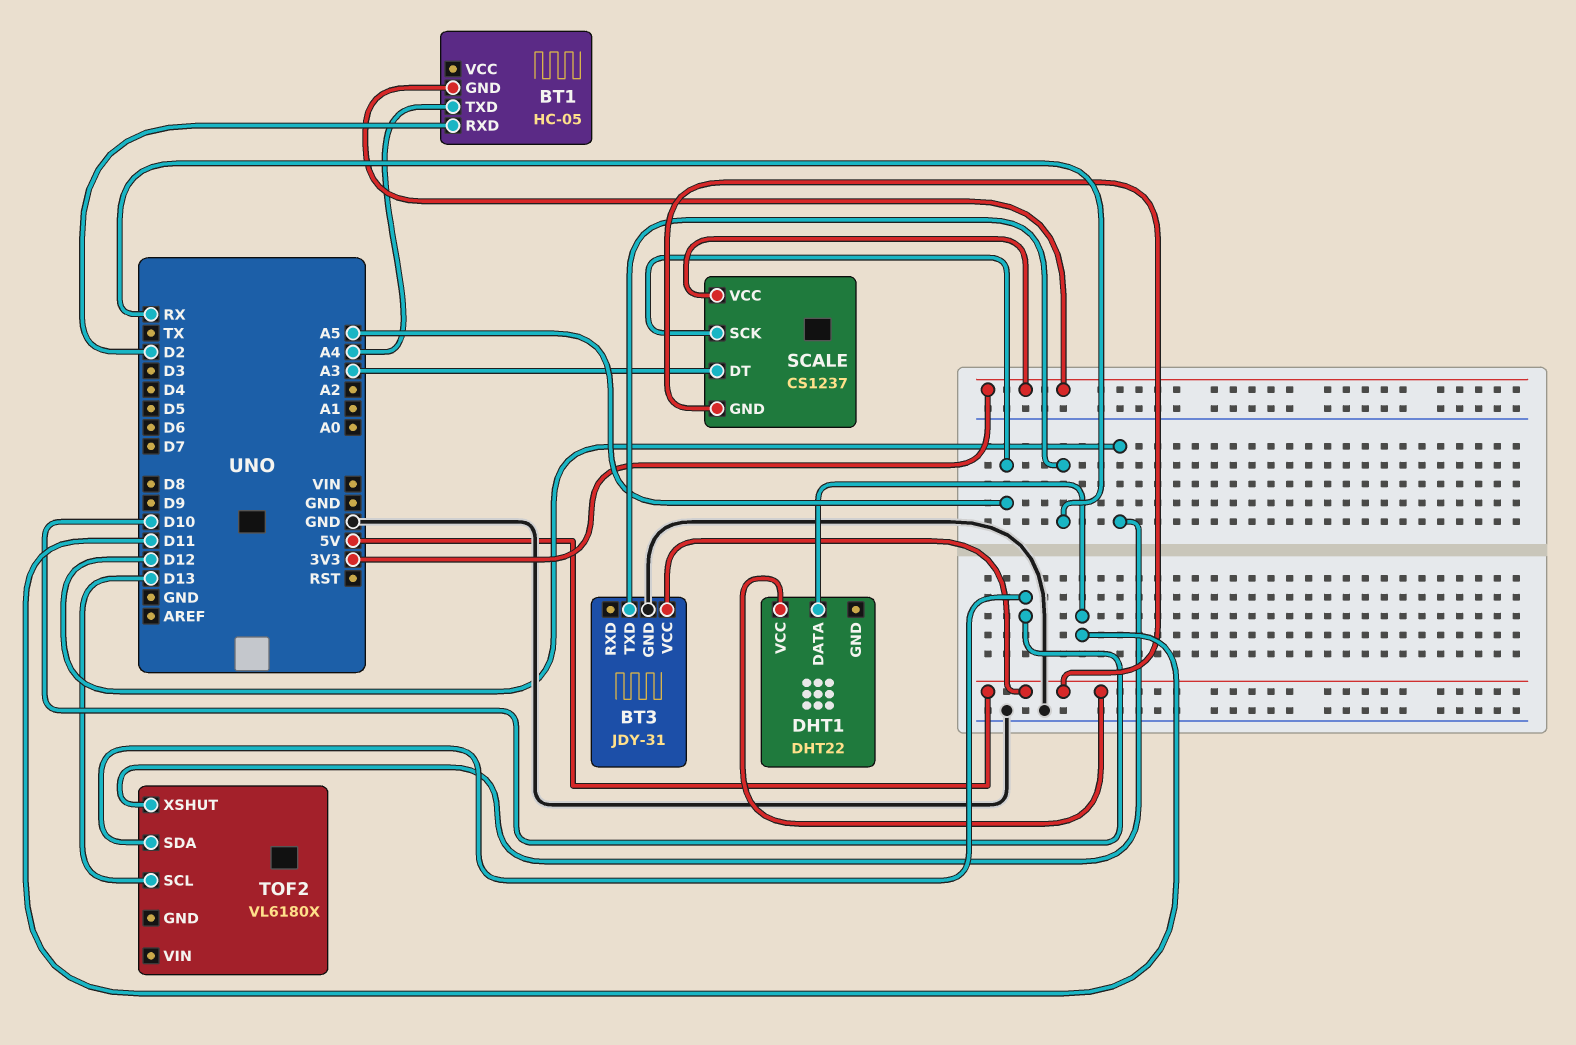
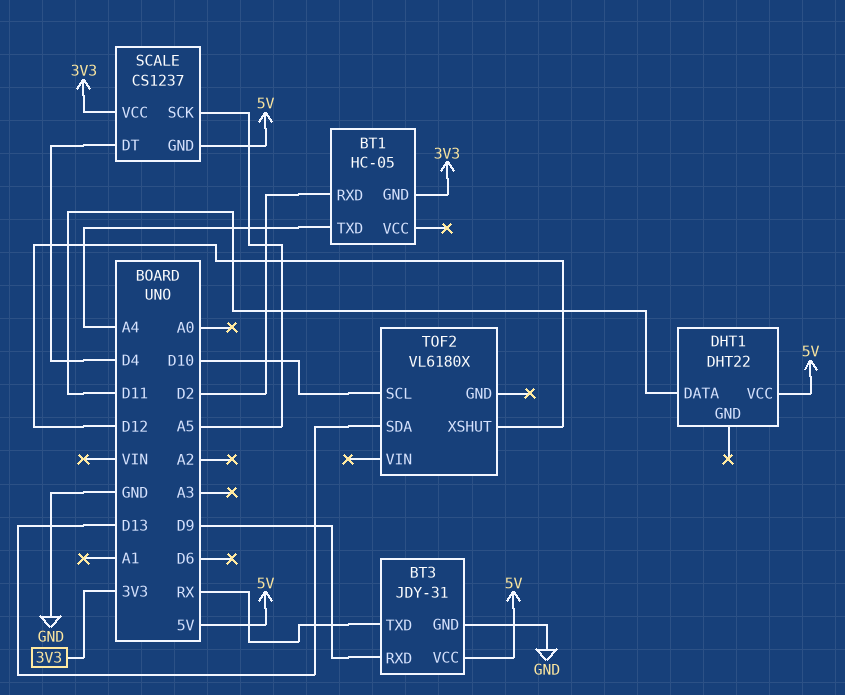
BT3 pin RXD: none -> D9
SCALE pin DT: A3 -> D4
TOF2 pin SCL: D13 -> D10
TOF2 pin SDA: D10 -> D13

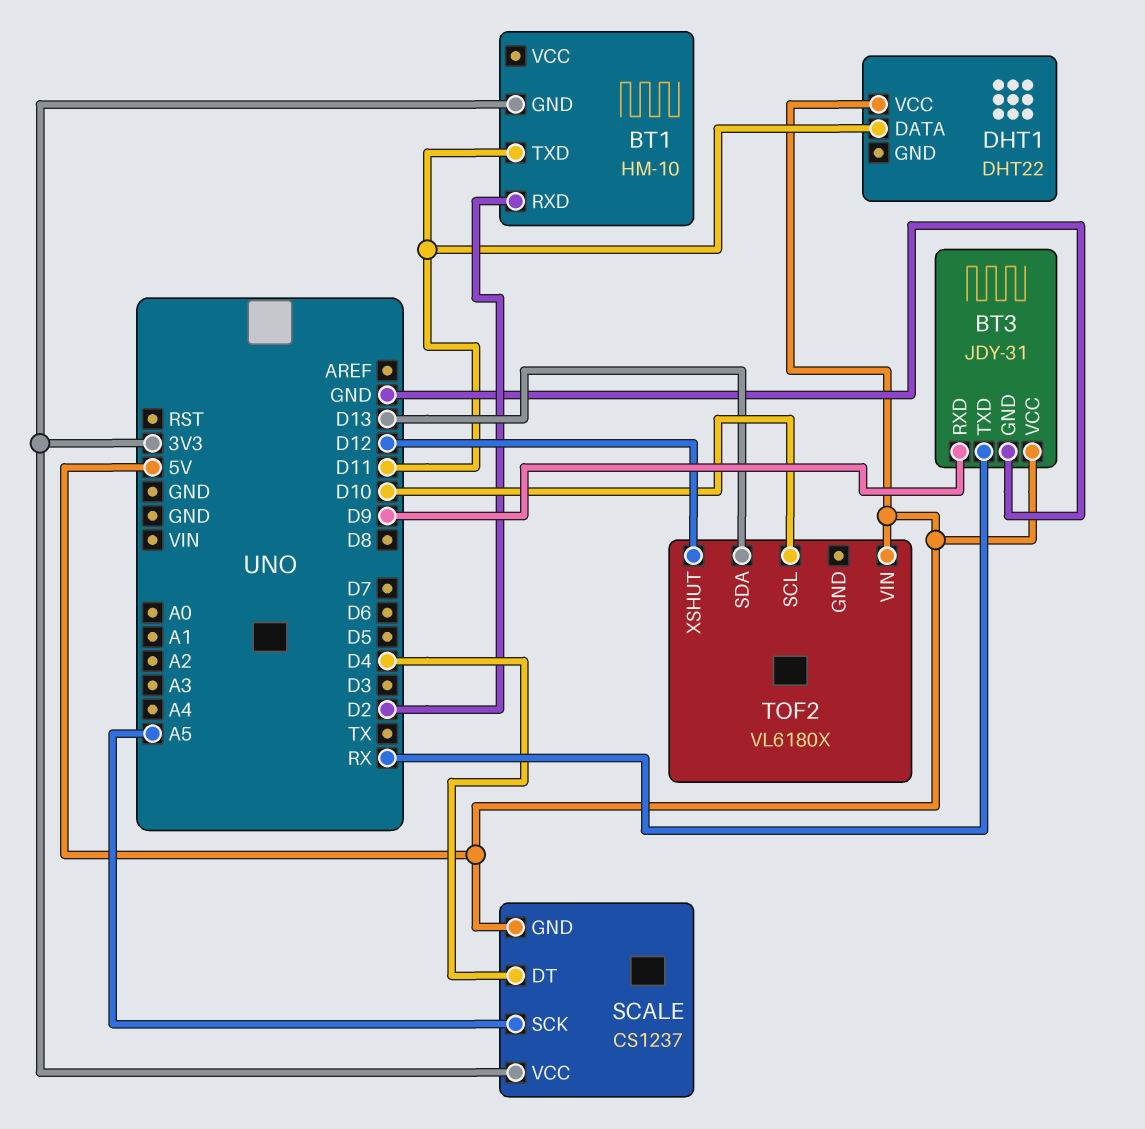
BT1: HC-05 -> HM-10
BT1 pin TXD: A4 -> D11
TOF2 pin VIN: none -> 5V

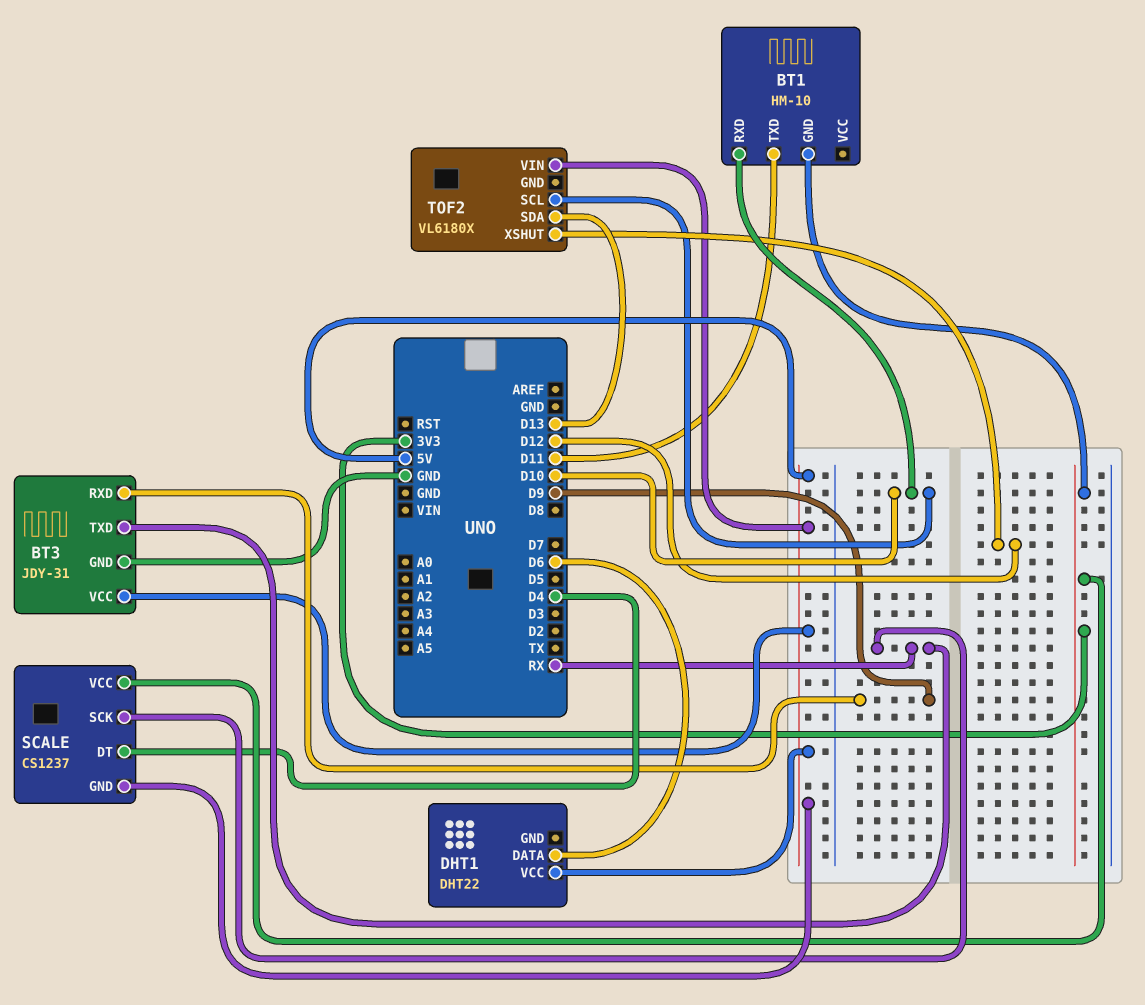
BT1 pin RXD: D2 -> D10
DHT1 pin DATA: D11 -> D6
SCALE pin SCK: A5 -> RX

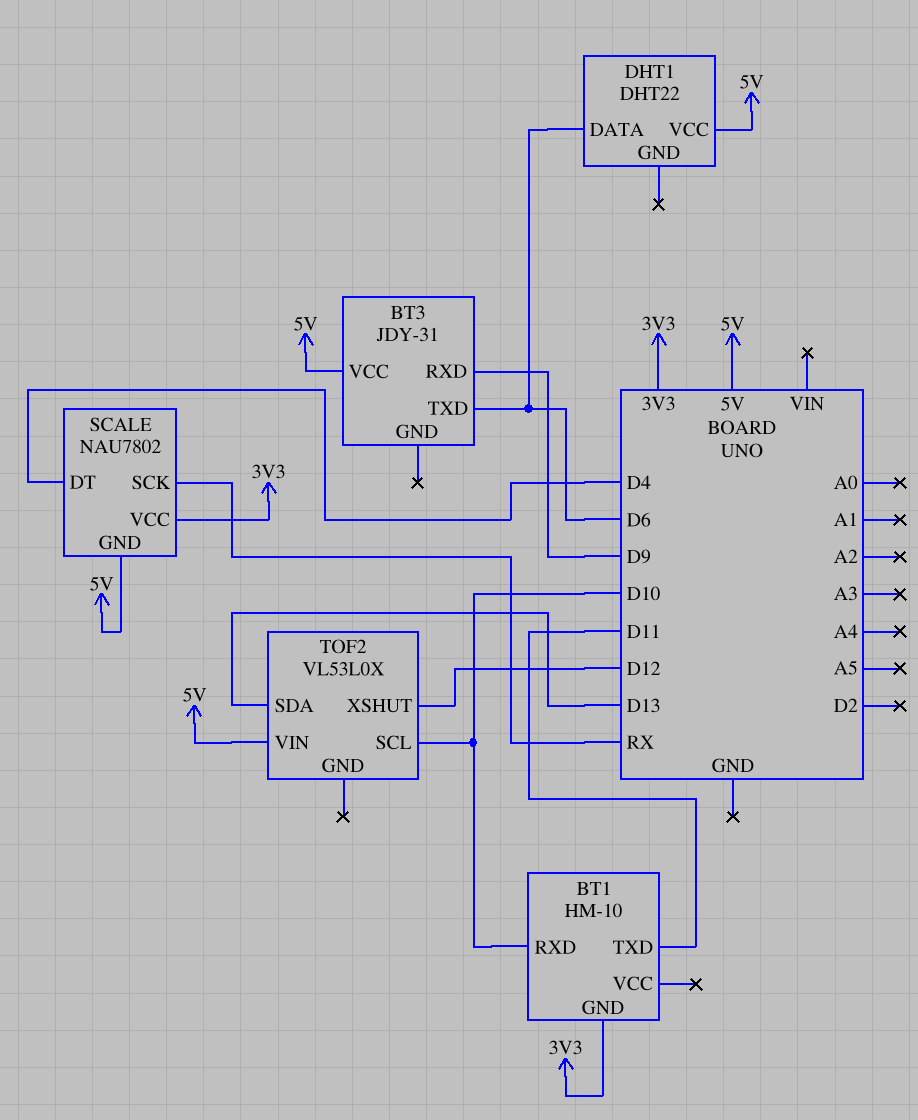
BT3 pin GND: GND -> none
BT3 pin TXD: RX -> D6
SCALE: CS1237 -> NAU7802
TOF2: VL6180X -> VL53L0X

